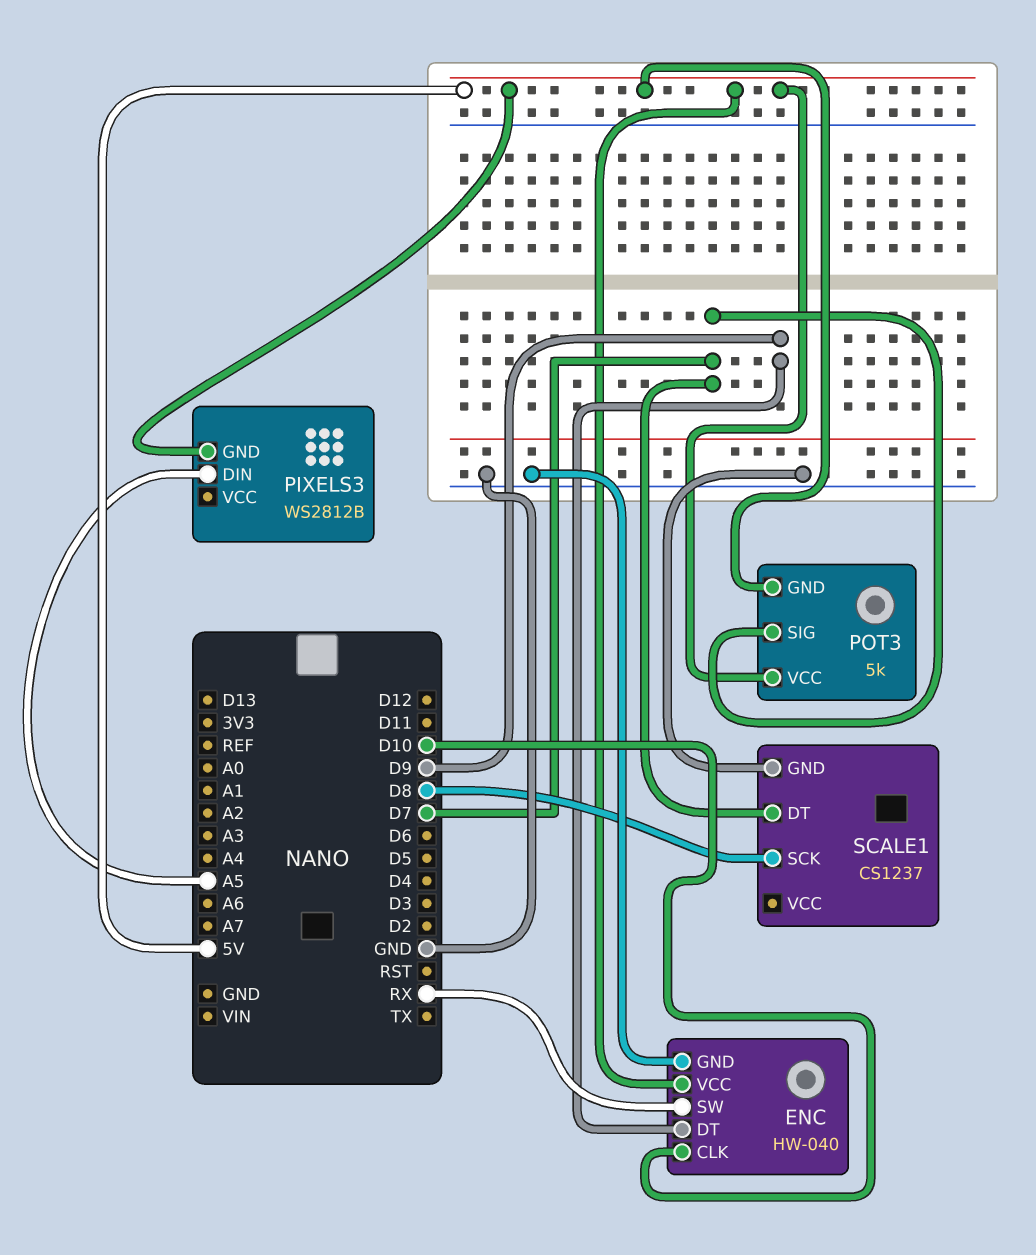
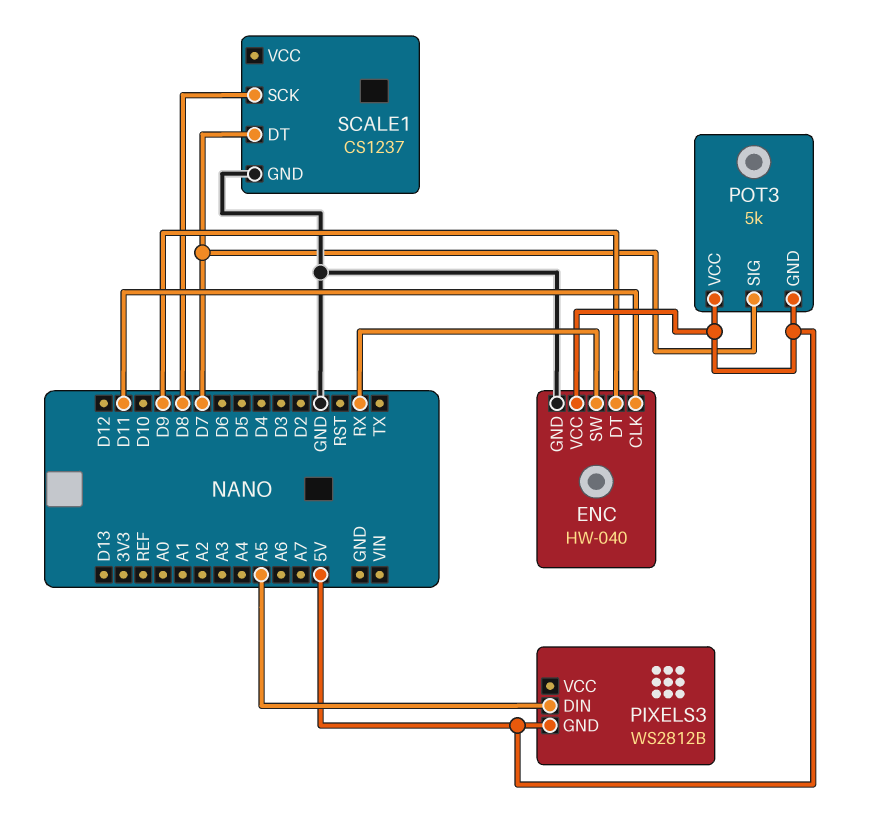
ENC pin CLK: D10 -> D11

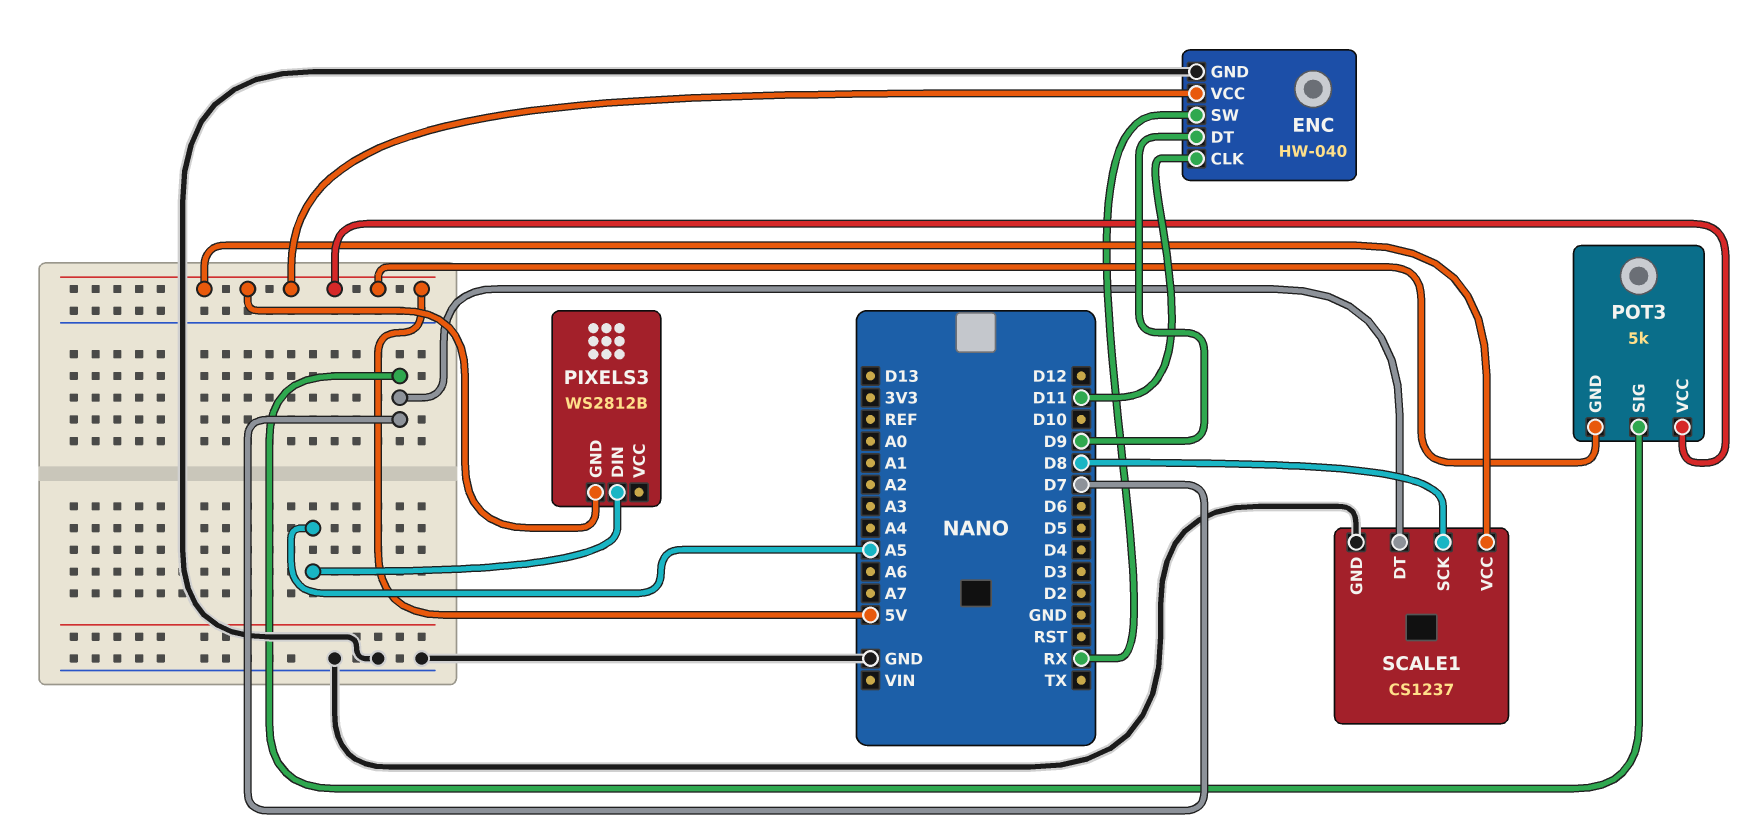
SCALE1 pin VCC: none -> 5V

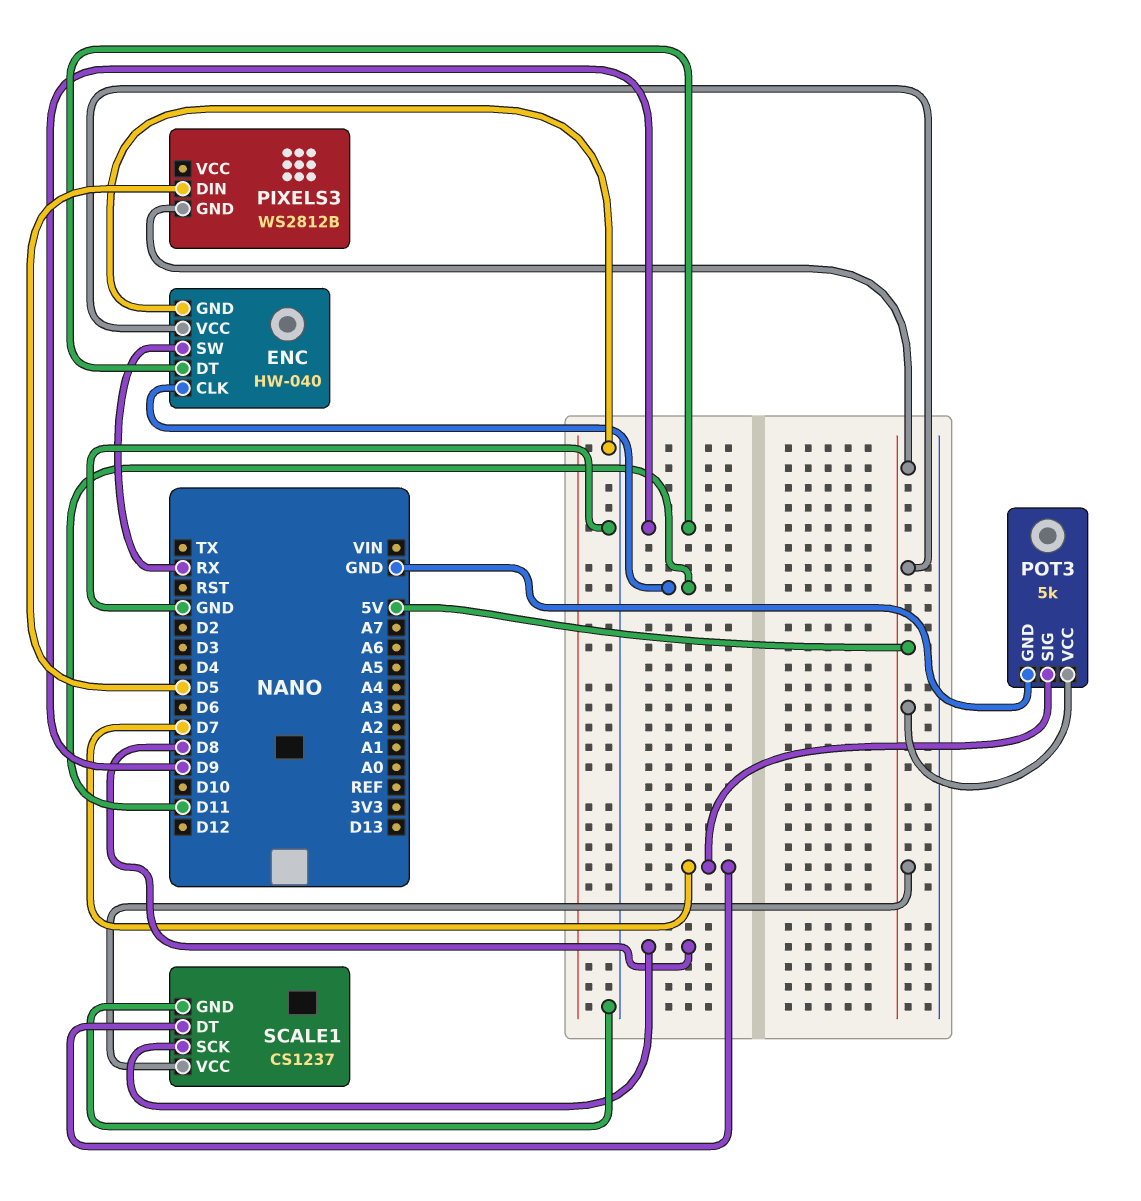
PIXELS3 pin DIN: A5 -> D5
POT3 pin GND: 5V -> GND

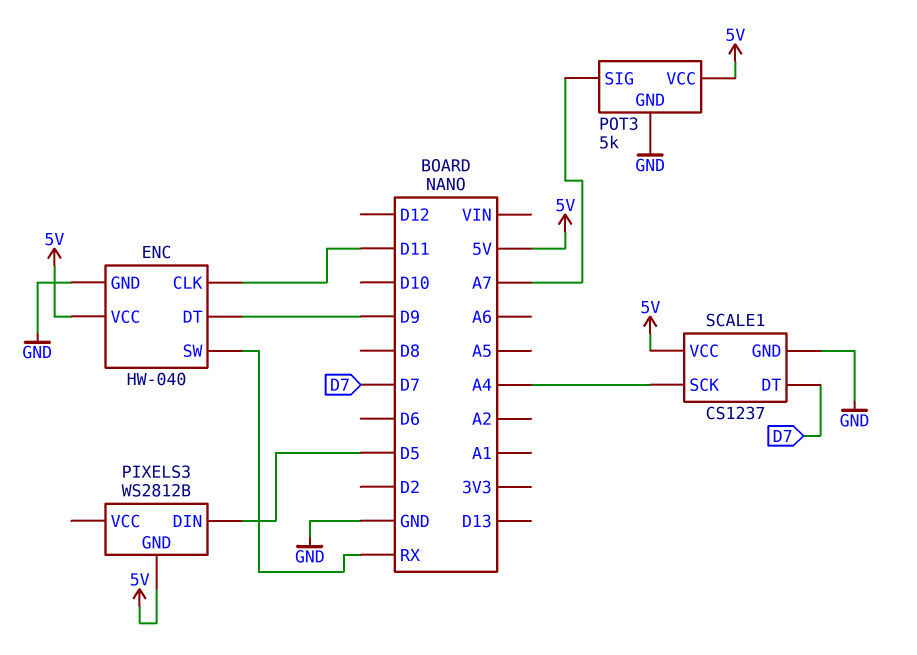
POT3 pin SIG: D7 -> A7
SCALE1 pin SCK: D8 -> A4

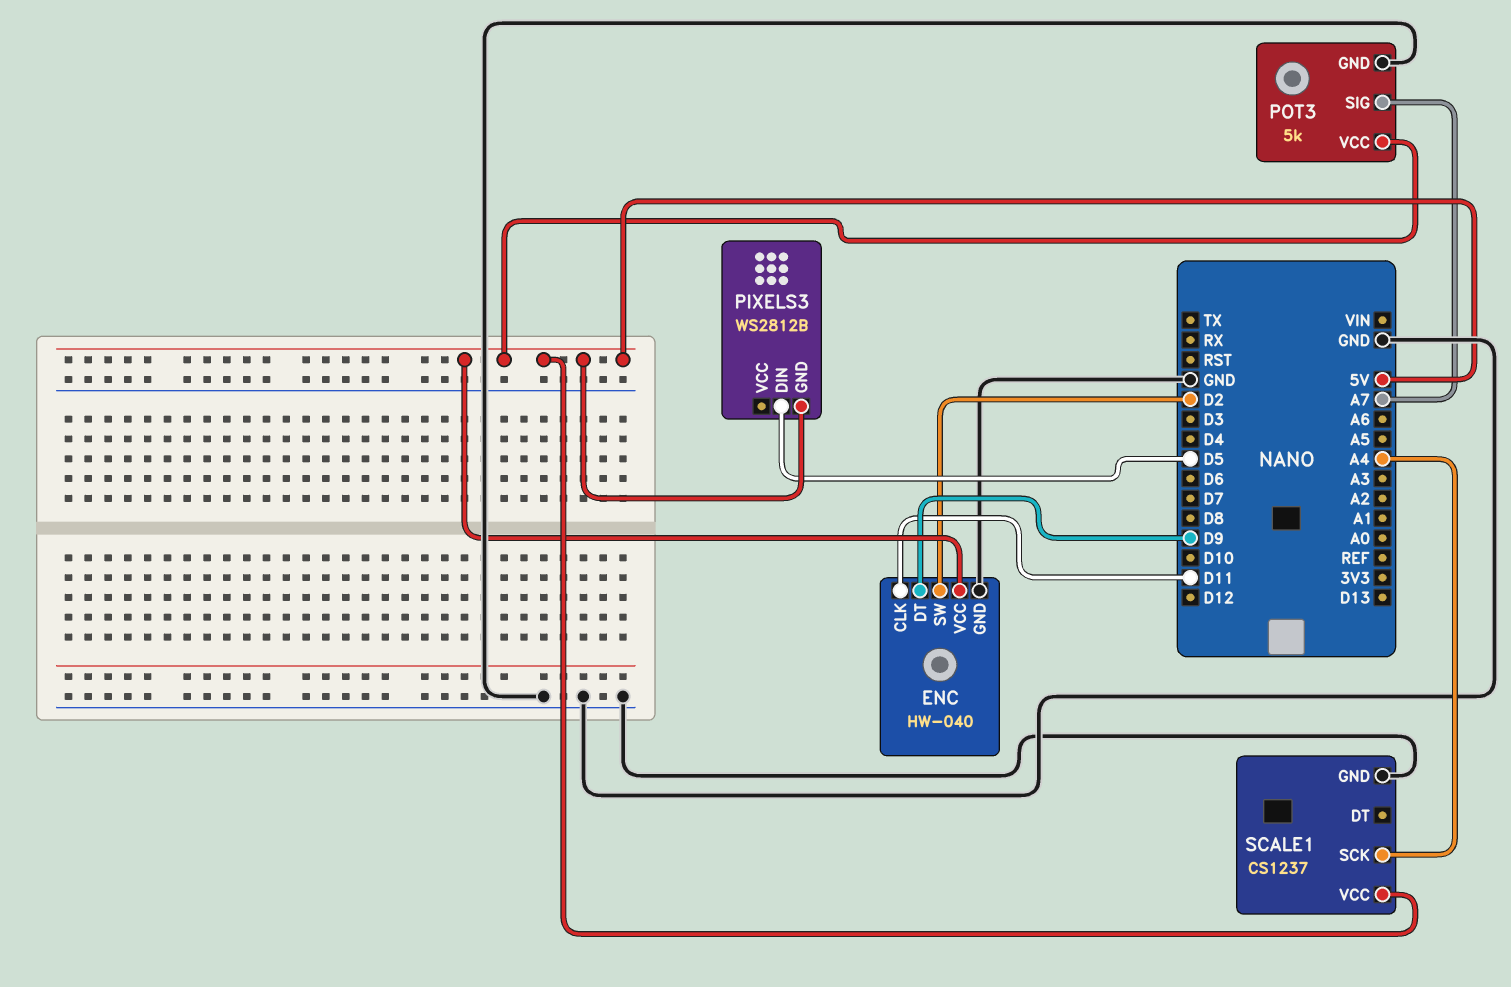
ENC pin SW: RX -> D2
SCALE1 pin DT: D7 -> none

